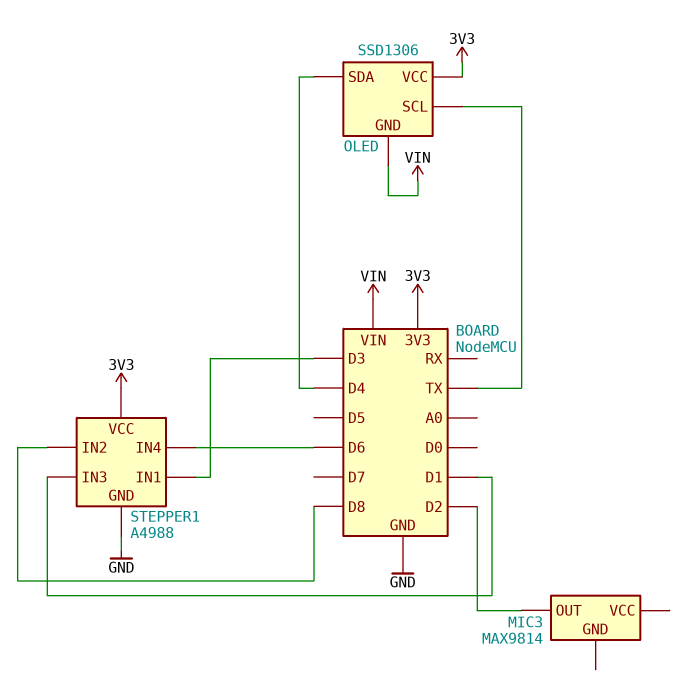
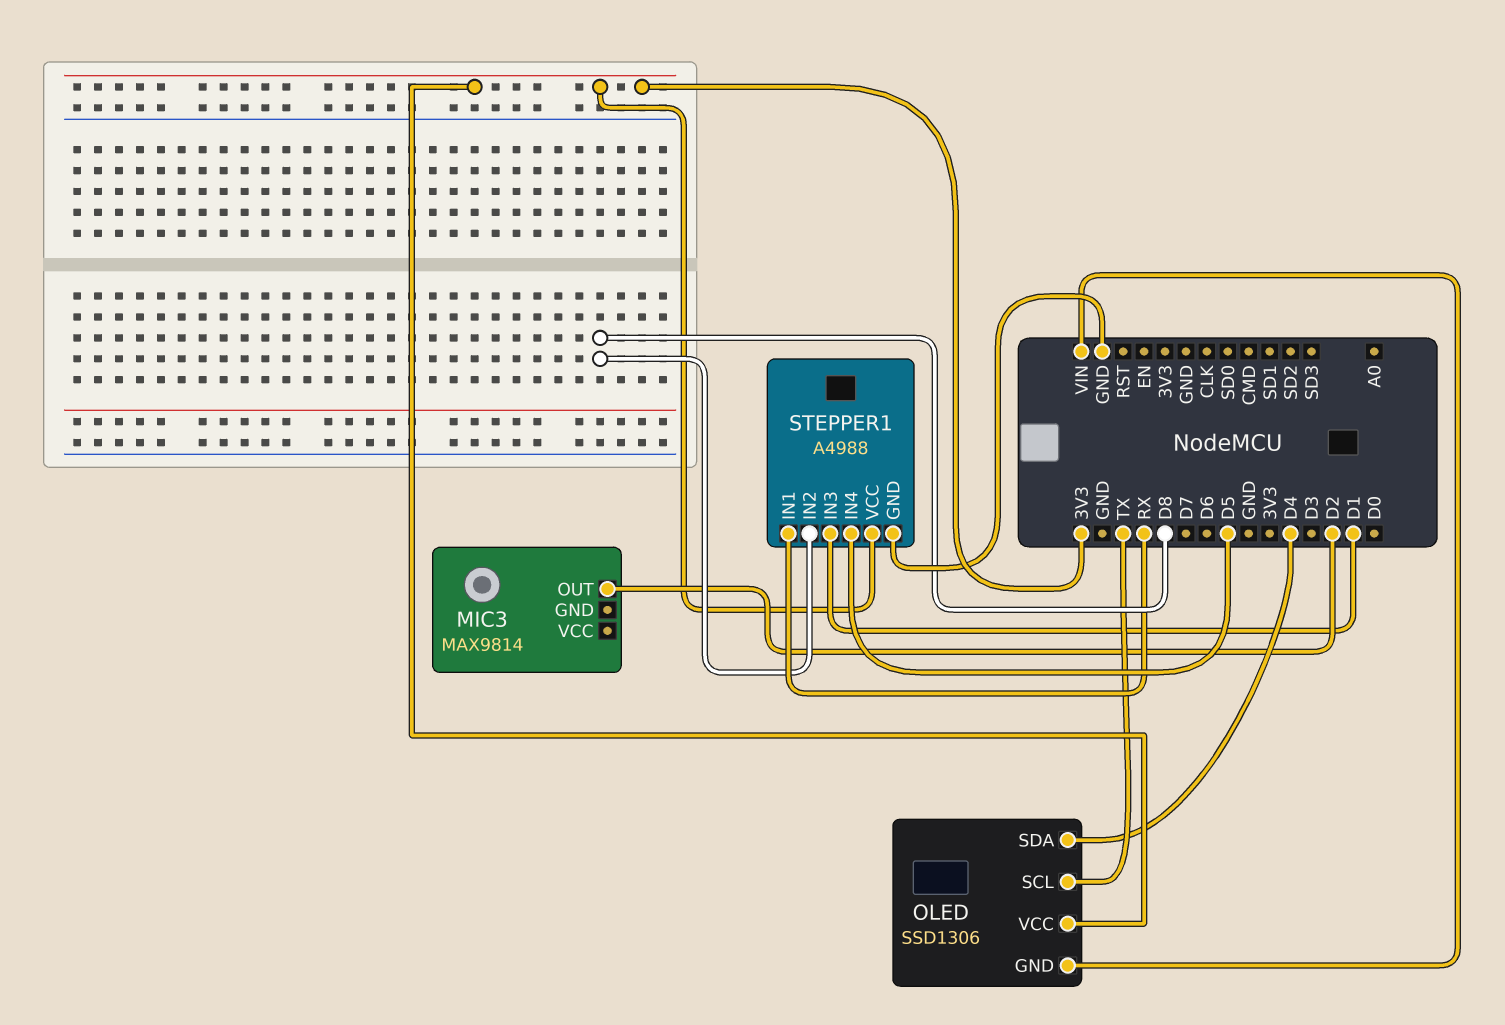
STEPPER1 pin IN1: D3 -> RX
STEPPER1 pin IN4: D6 -> D5

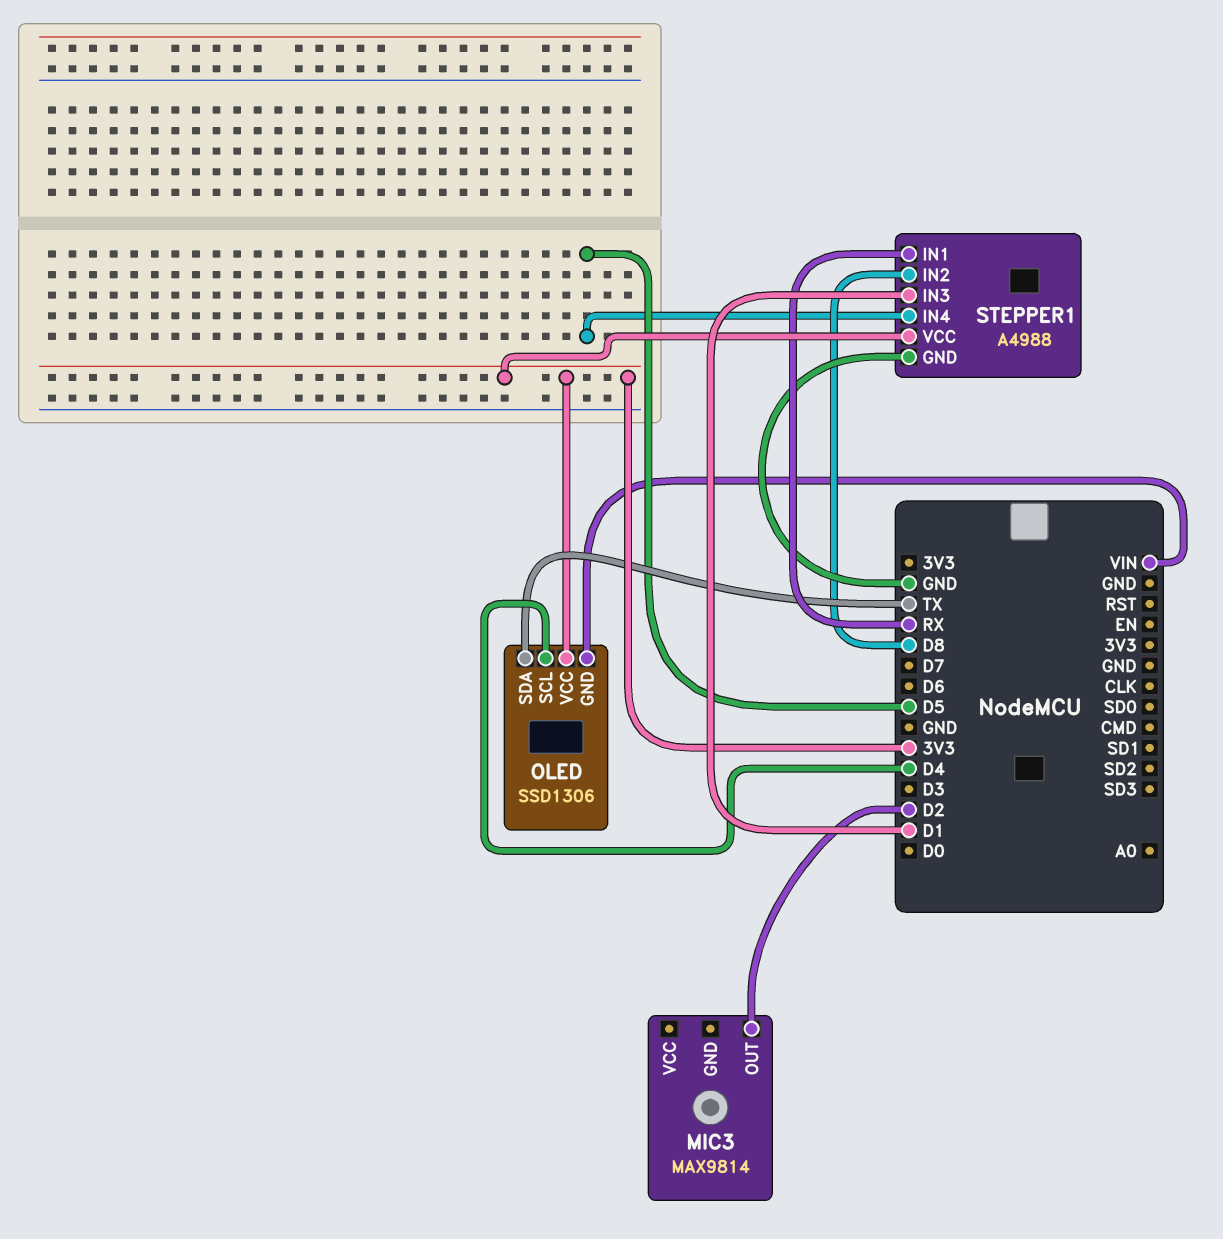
OLED pin SCL: TX -> D4
OLED pin SDA: D4 -> TX

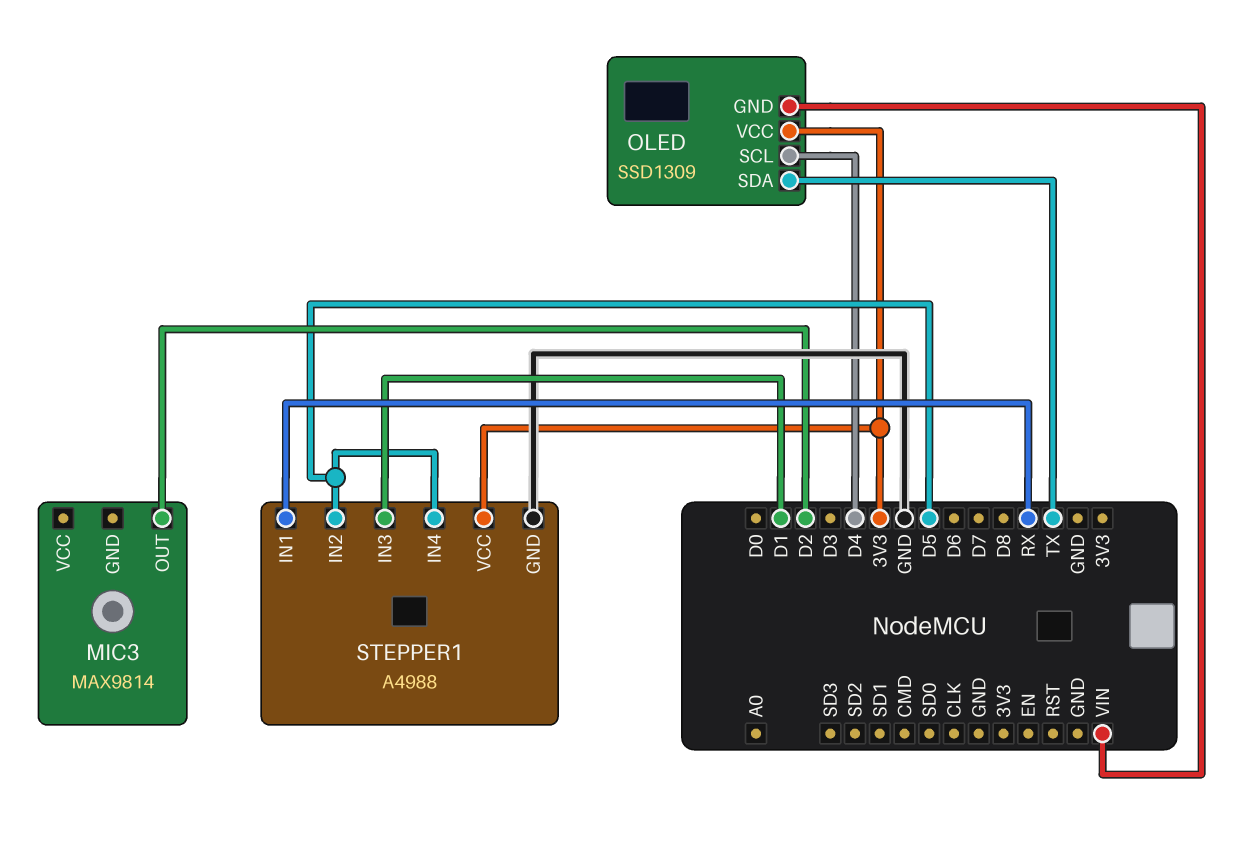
OLED: SSD1306 -> SSD1309
STEPPER1 pin IN2: D8 -> D5

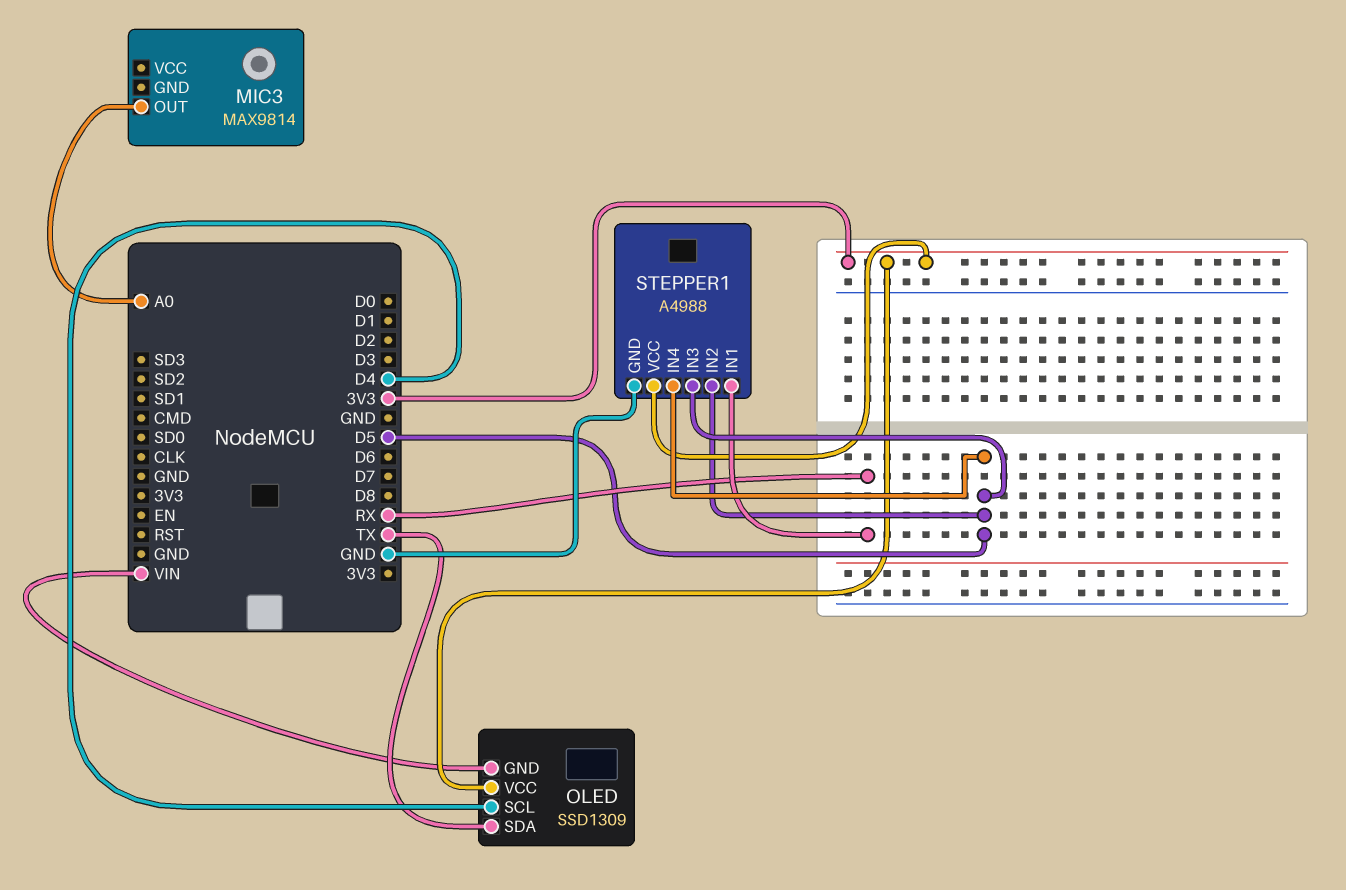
MIC3 pin OUT: D2 -> A0
STEPPER1 pin IN3: D1 -> D5

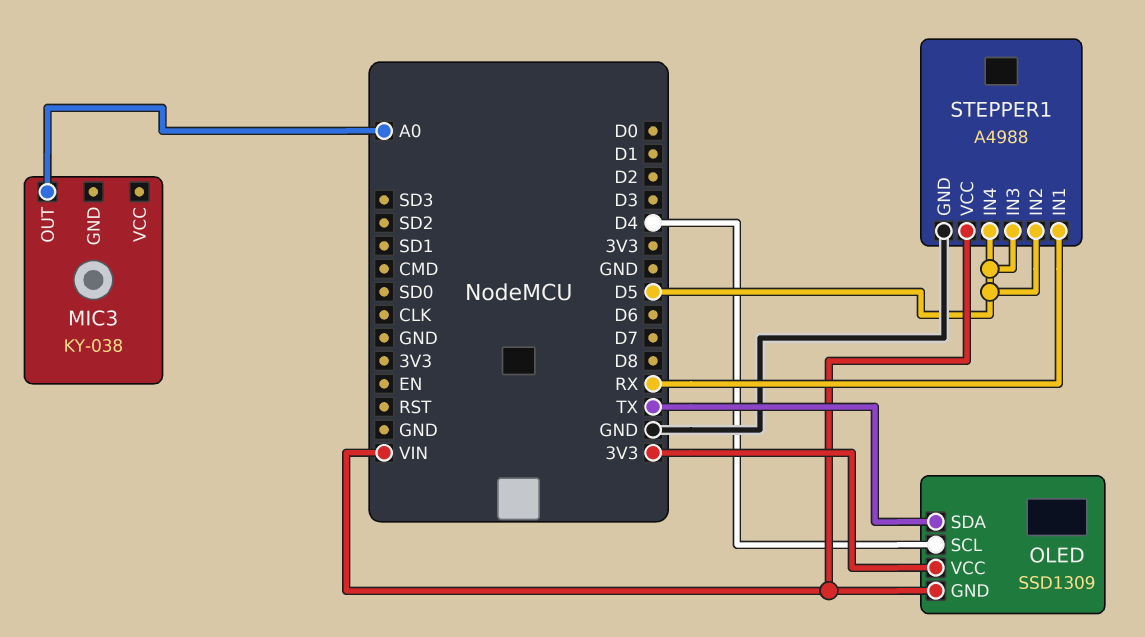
MIC3: MAX9814 -> KY-038
STEPPER1 pin VCC: 3V3 -> VIN

